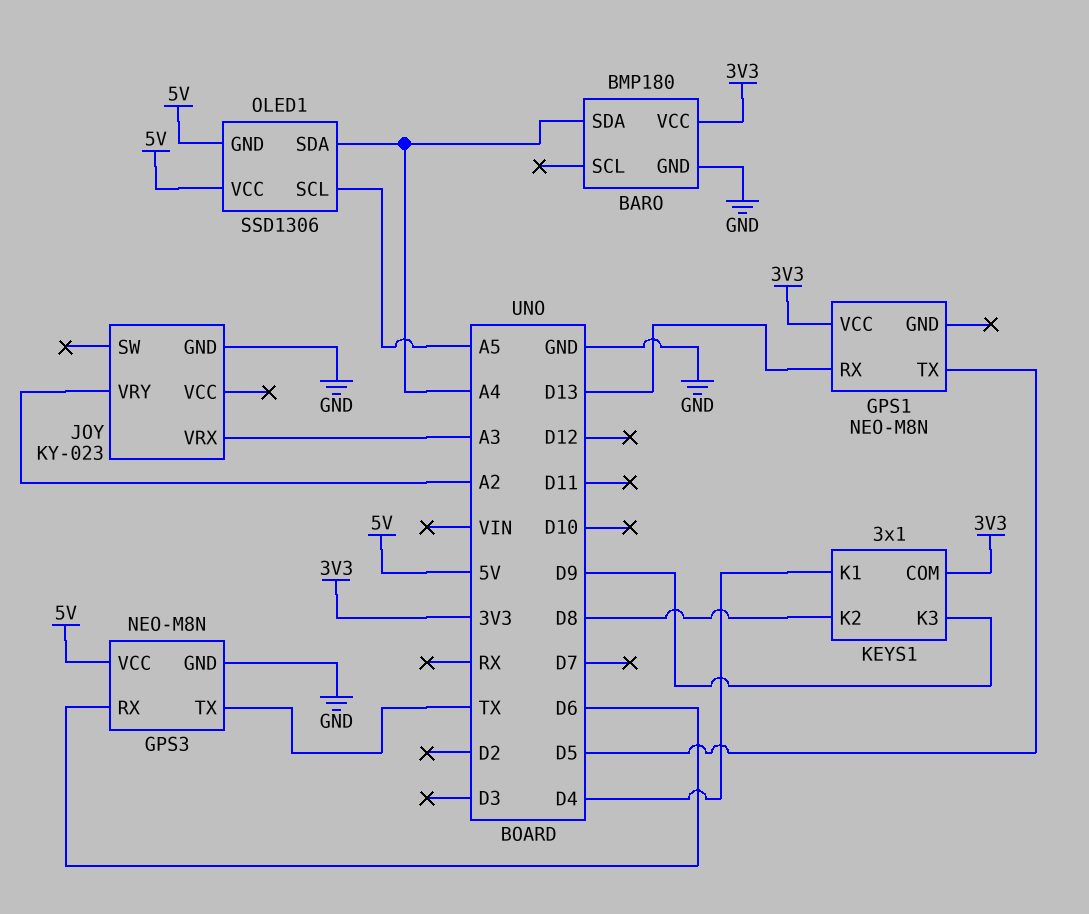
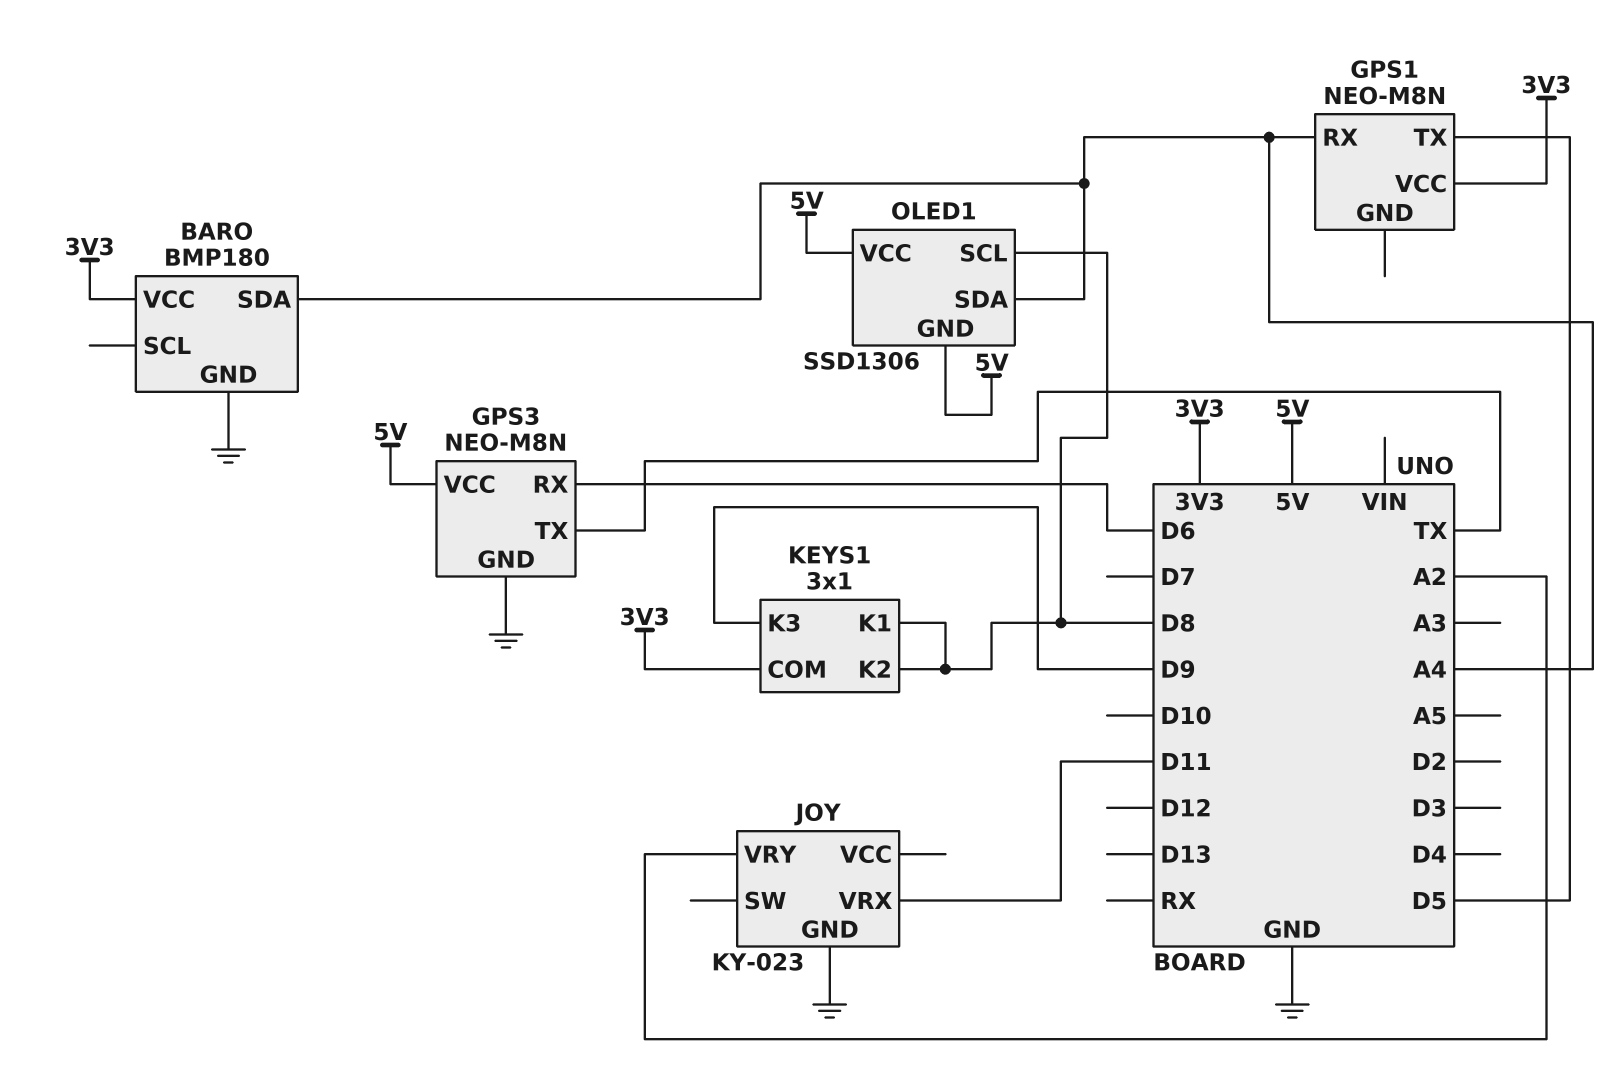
GPS1 pin RX: D13 -> A4
JOY pin VRX: A3 -> D11
KEYS1 pin K1: D4 -> D8
OLED1 pin SCL: A5 -> D8

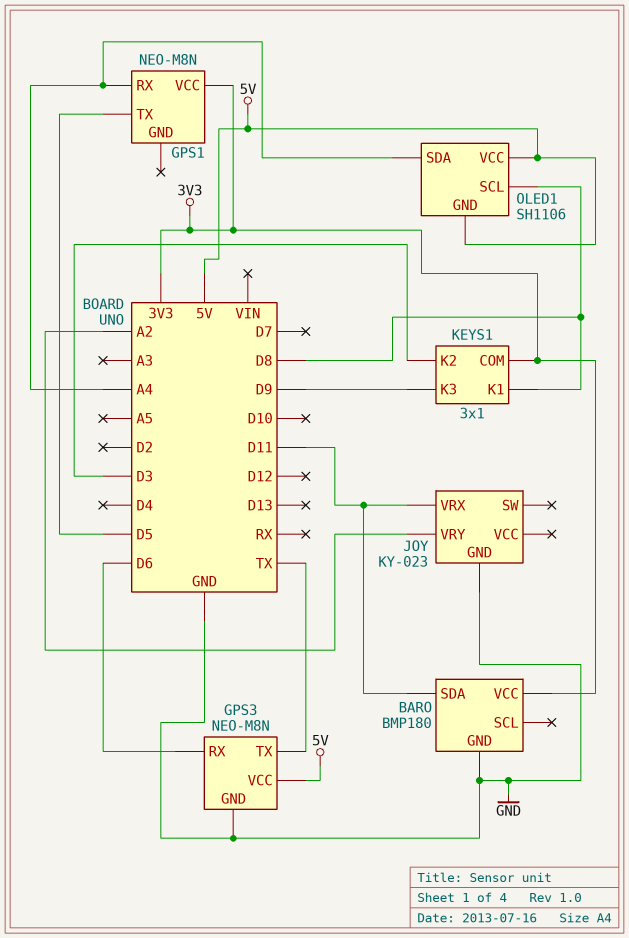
BARO pin SDA: A4 -> D11
KEYS1 pin K2: D8 -> D3
OLED1: SSD1306 -> SH1106

